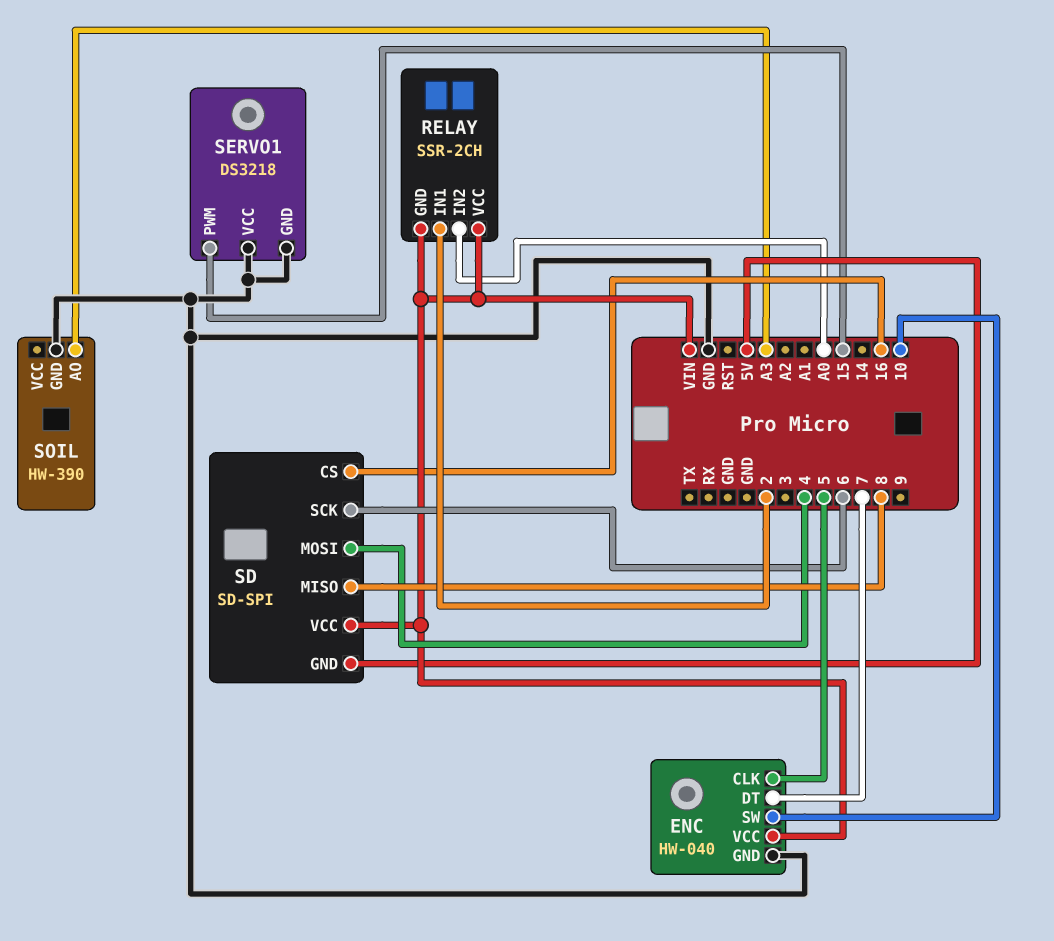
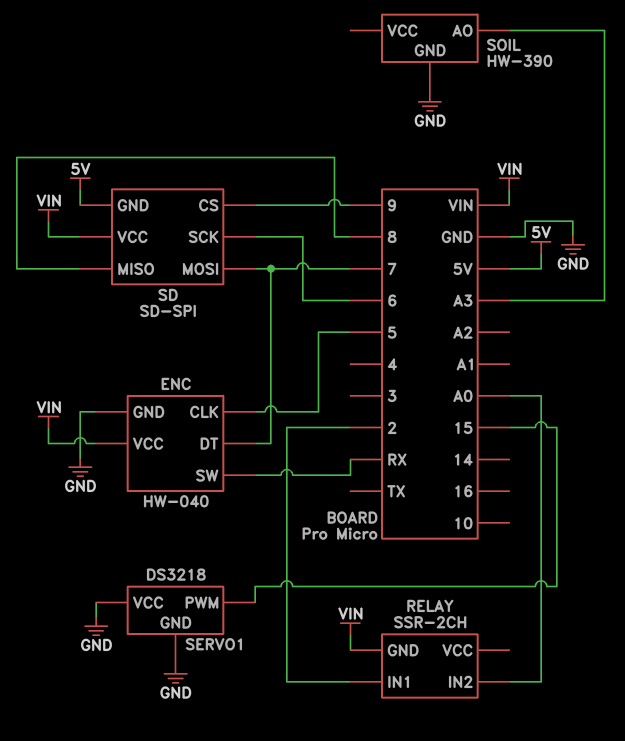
ENC pin SW: 10 -> RX
RELAY pin VCC: VIN -> none
SD pin CS: 16 -> 9
SD pin MOSI: 4 -> 7

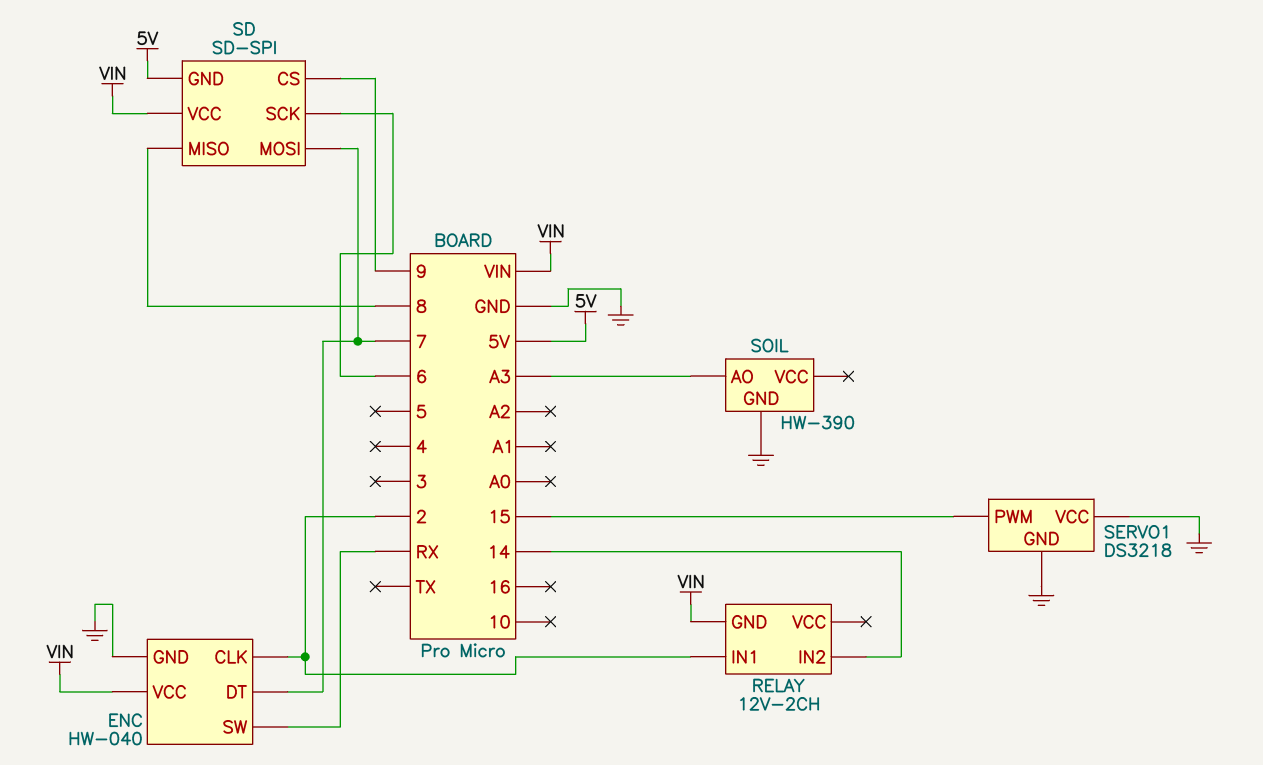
ENC pin CLK: 5 -> 2
RELAY: SSR-2CH -> 12V-2CH
RELAY pin IN2: A0 -> 14

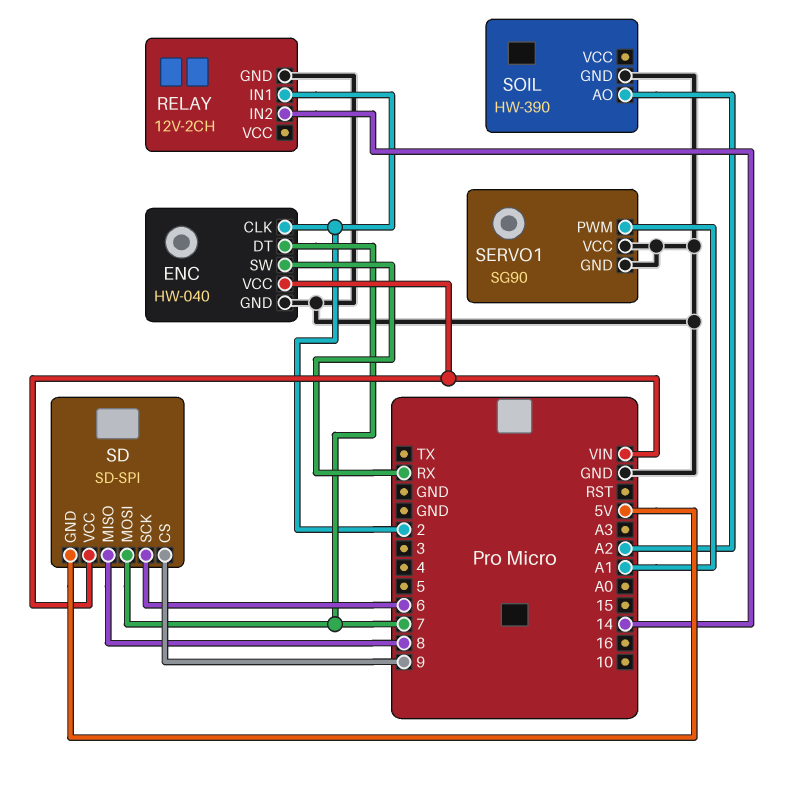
RELAY pin GND: VIN -> GND
SERVO1: DS3218 -> SG90
SERVO1 pin PWM: 15 -> A1
SOIL pin AO: A3 -> A2

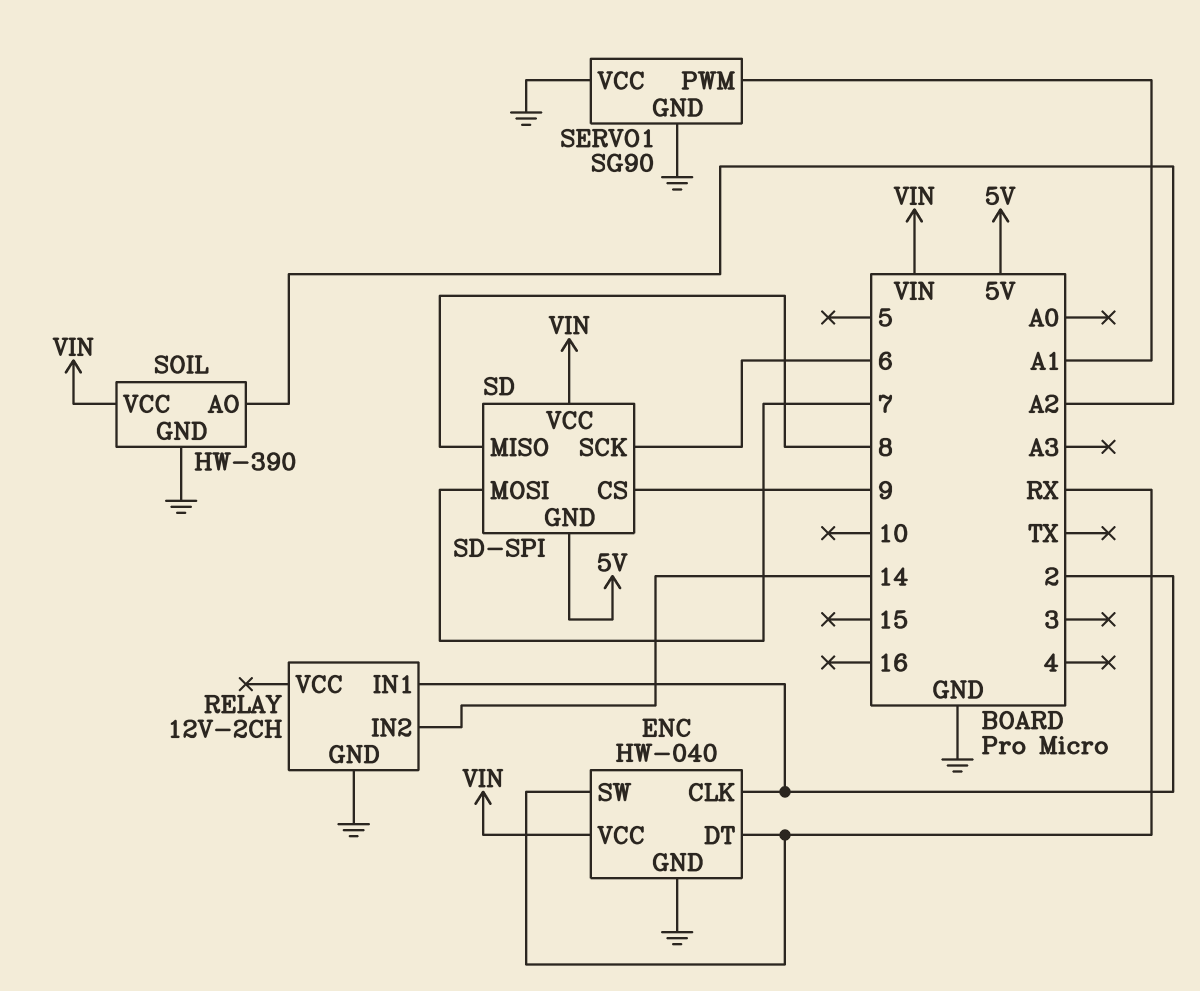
ENC pin DT: 7 -> RX
SOIL pin VCC: none -> VIN

